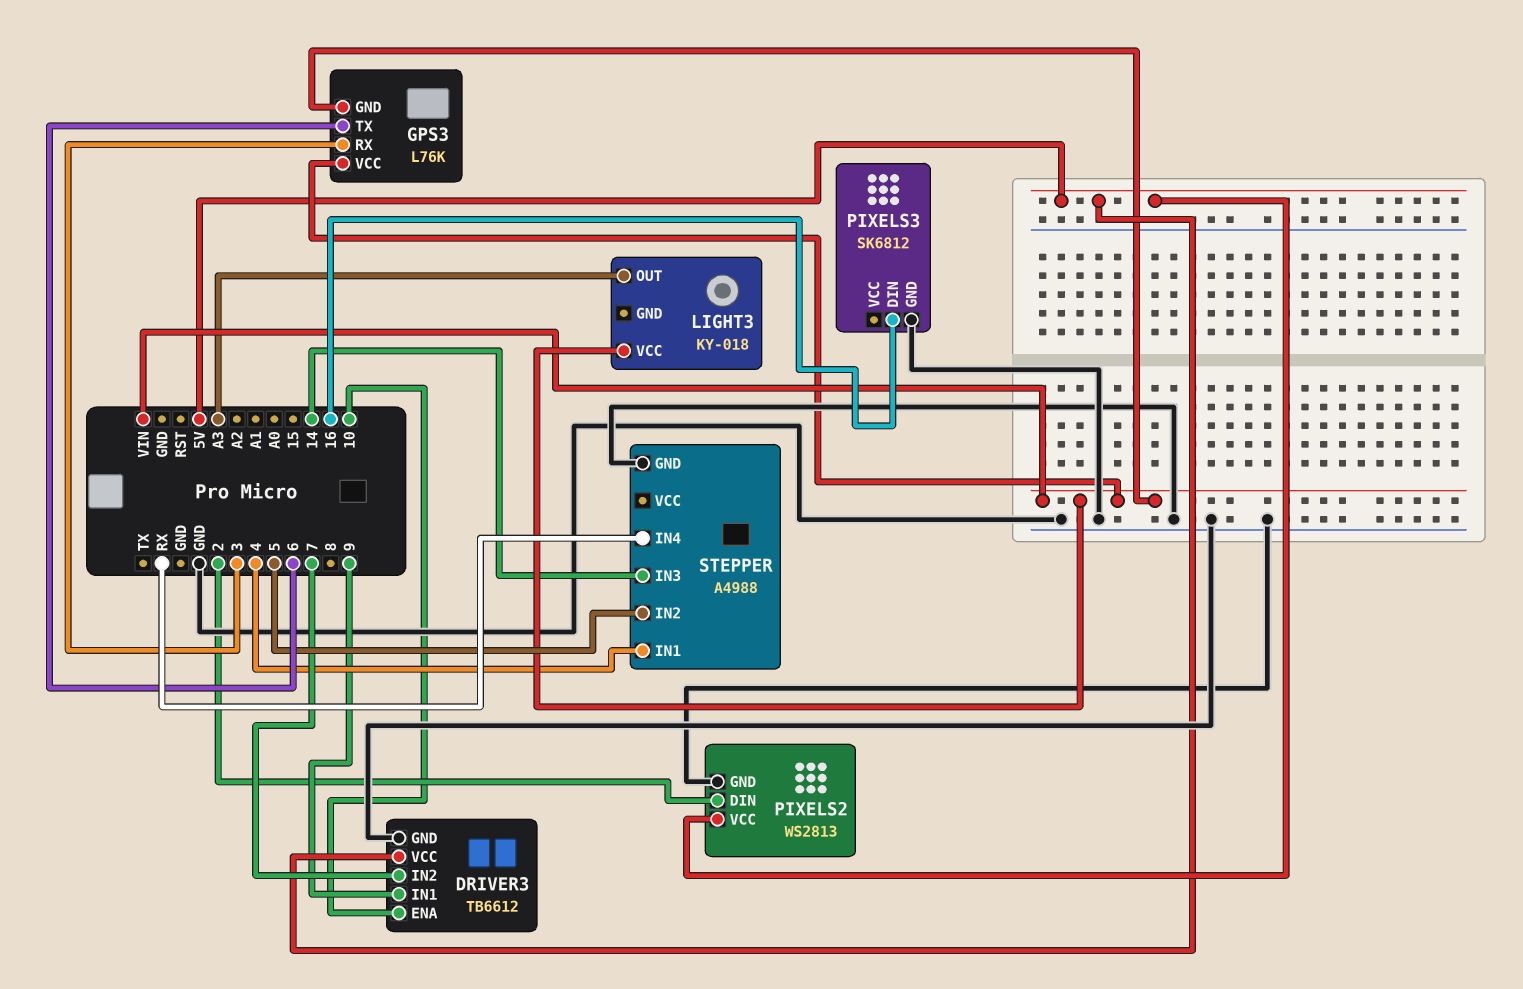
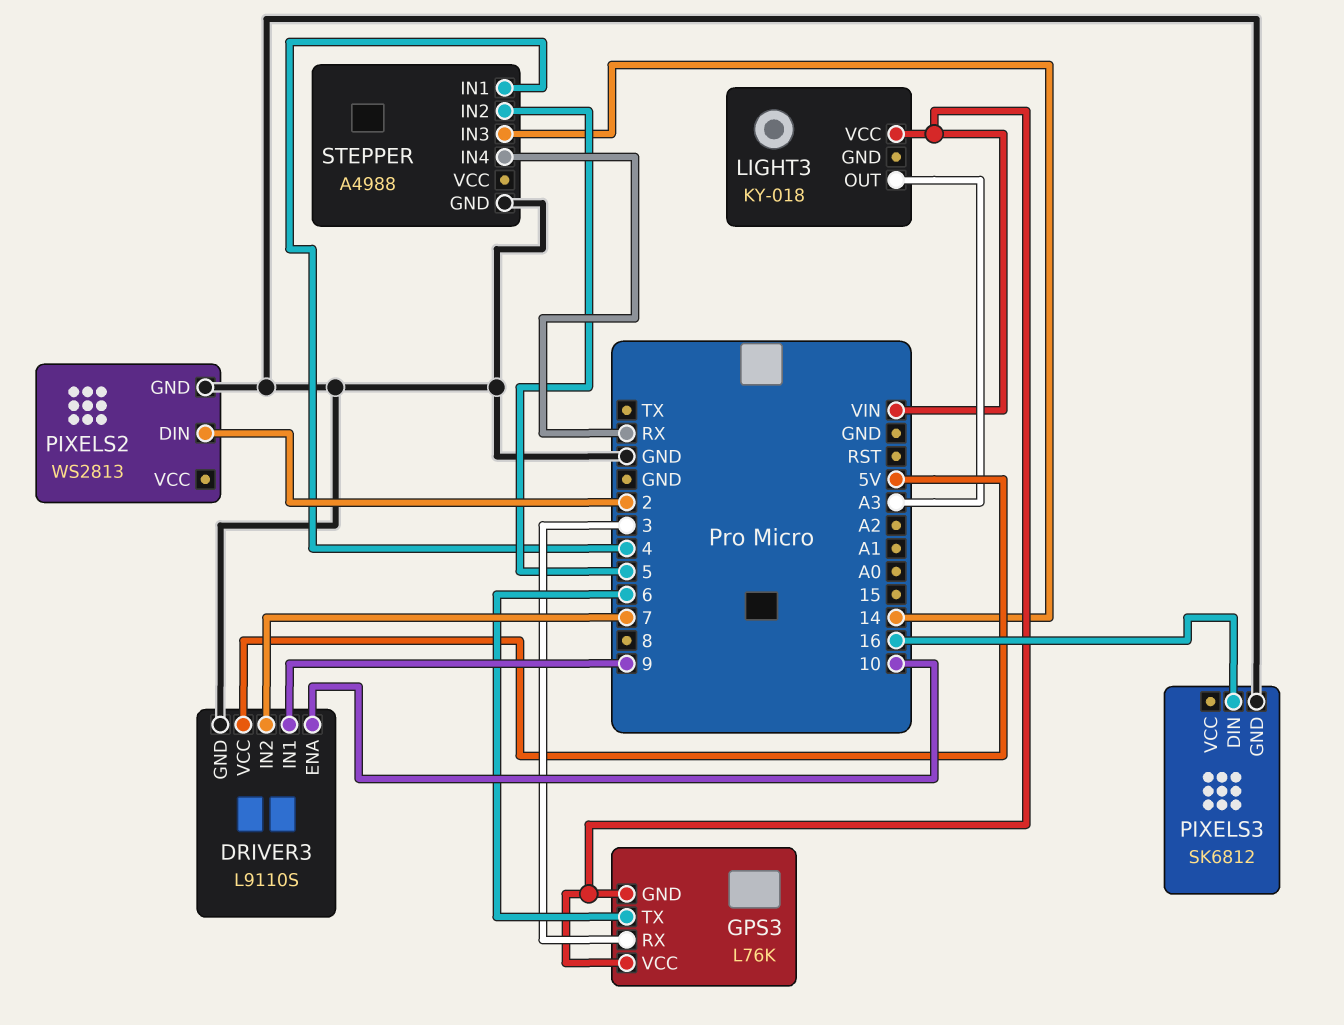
DRIVER3: TB6612 -> L9110S
PIXELS2 pin VCC: 5V -> none

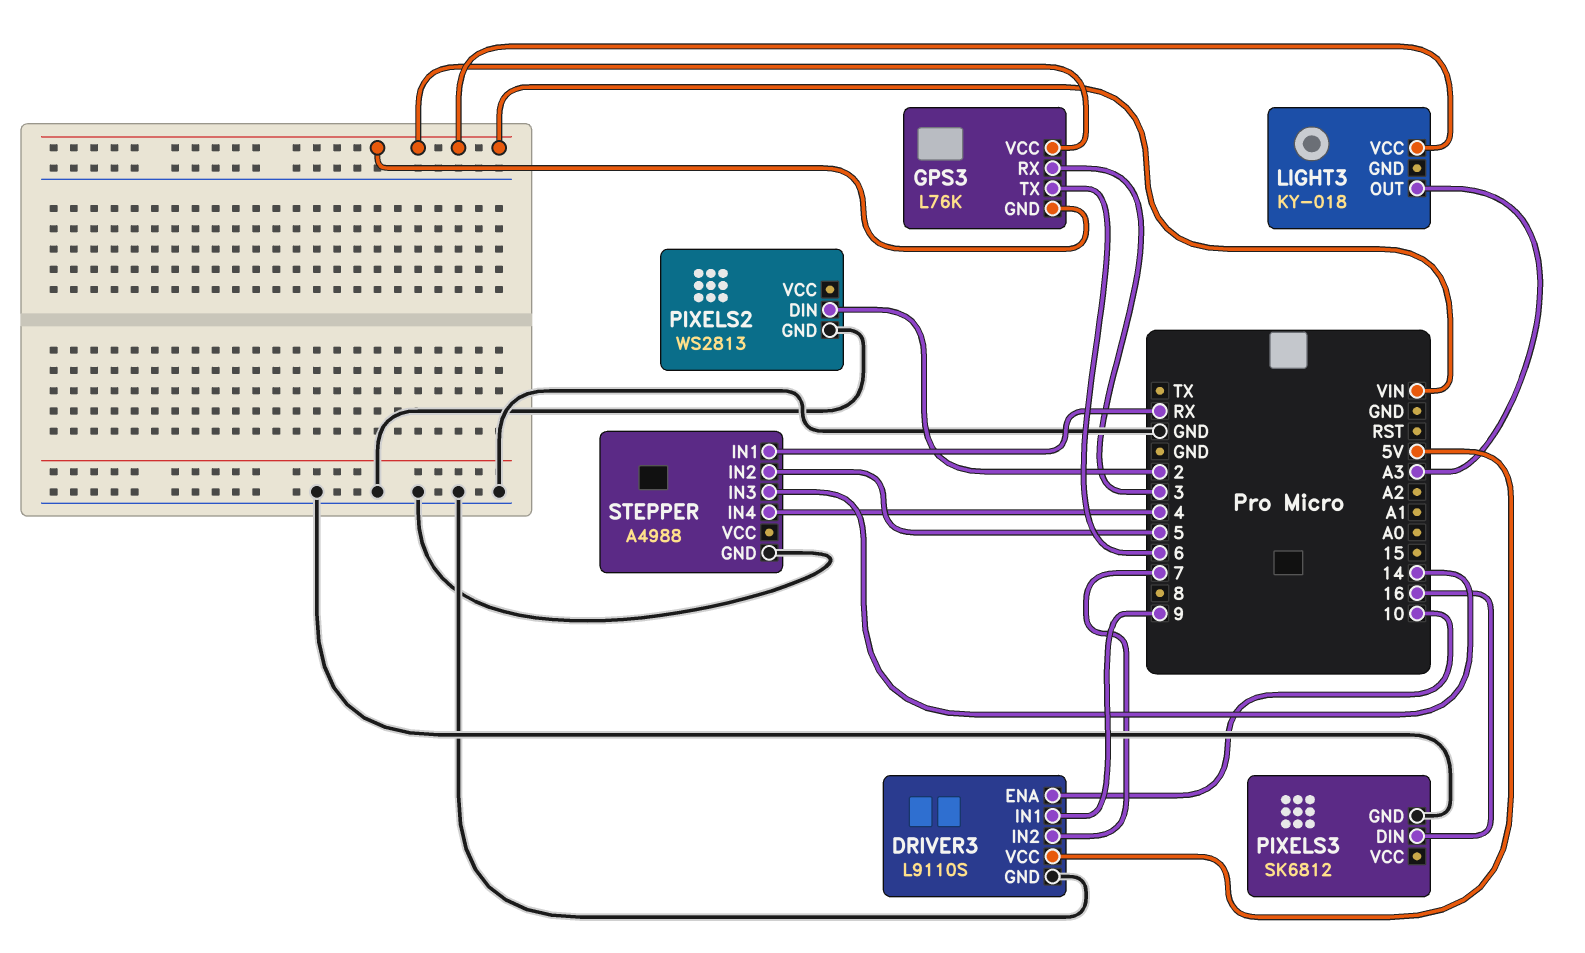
STEPPER pin IN1: 4 -> RX
STEPPER pin IN4: RX -> 4

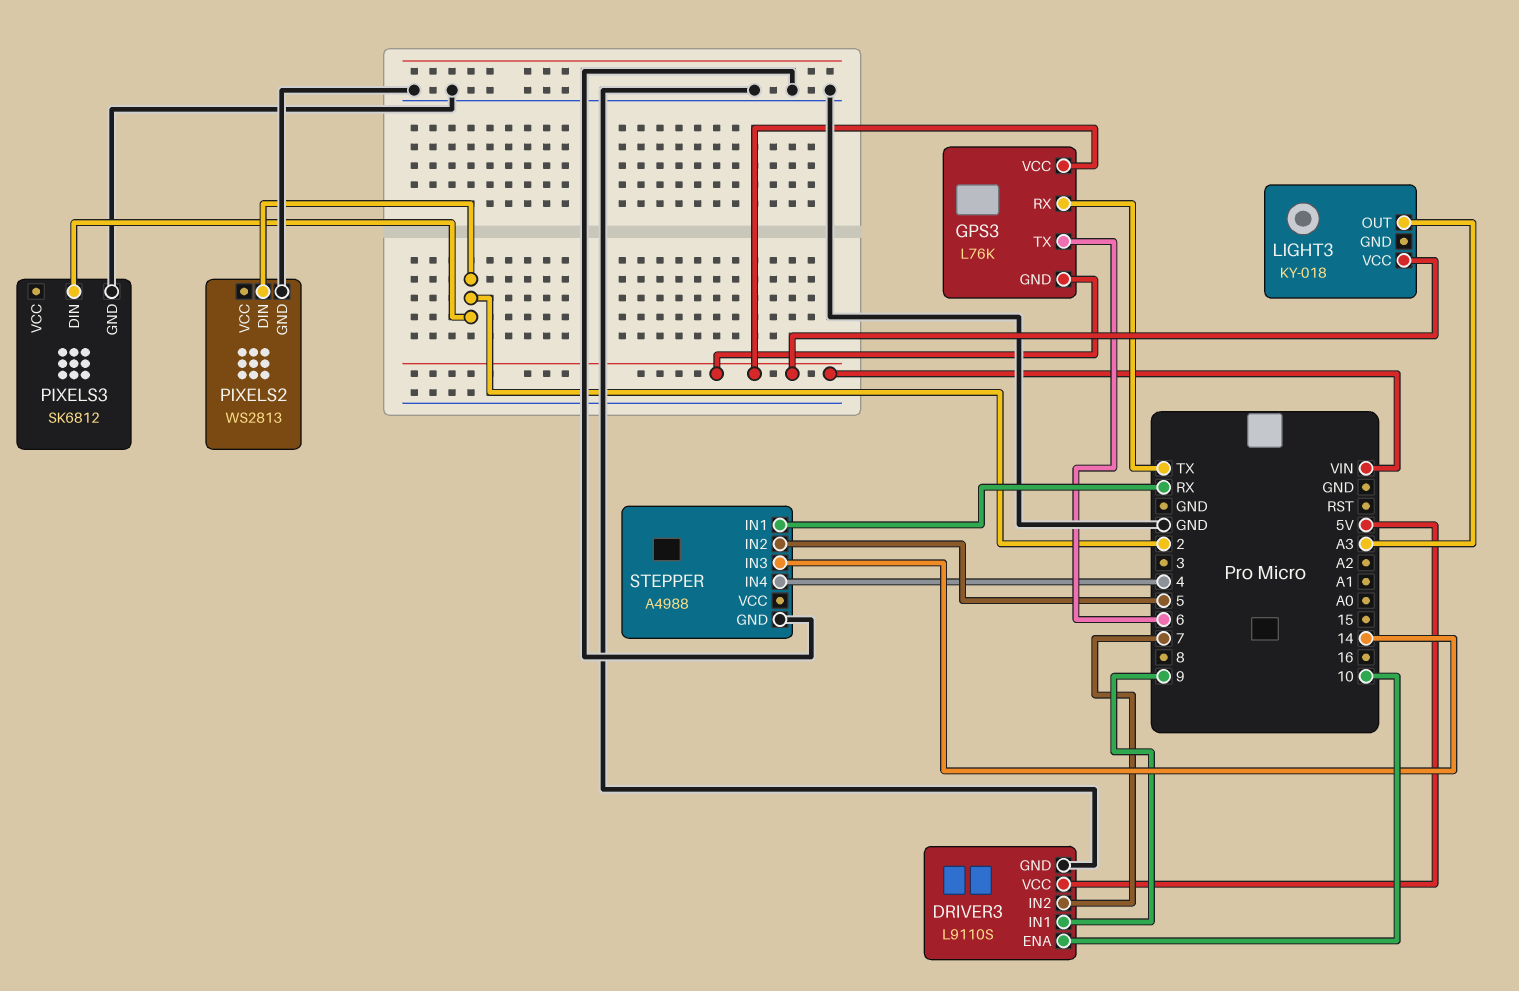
GPS3 pin RX: 3 -> TX
PIXELS3 pin DIN: 16 -> 2

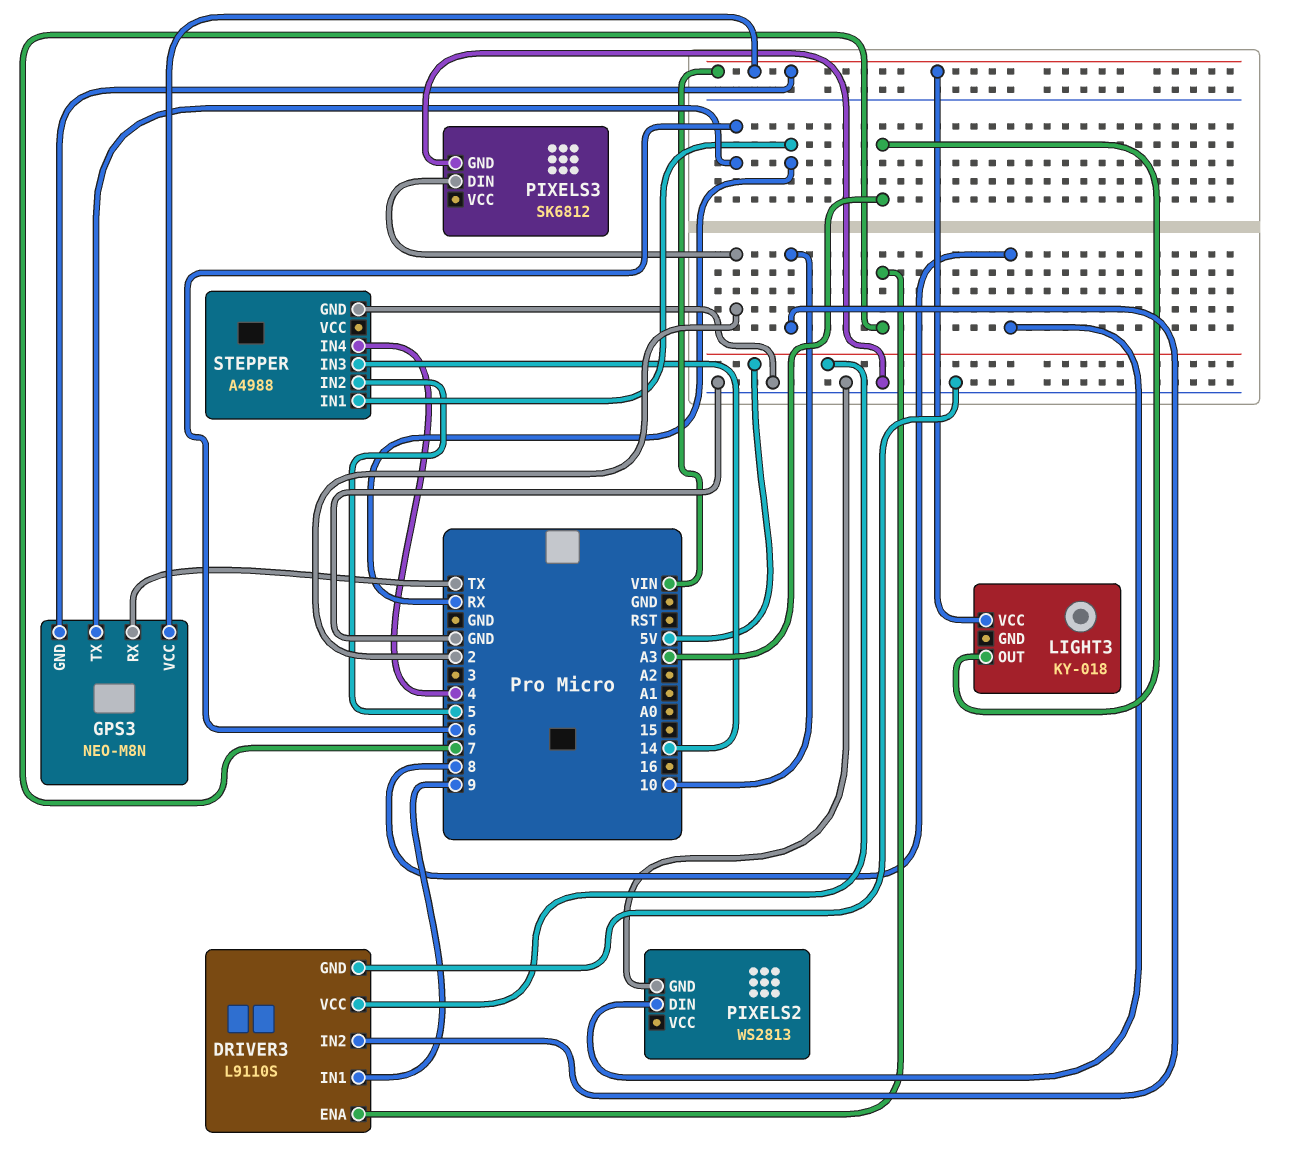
DRIVER3 pin ENA: 10 -> 7
DRIVER3 pin IN2: 7 -> 10
GPS3: L76K -> NEO-M8N
PIXELS2 pin DIN: 2 -> 8

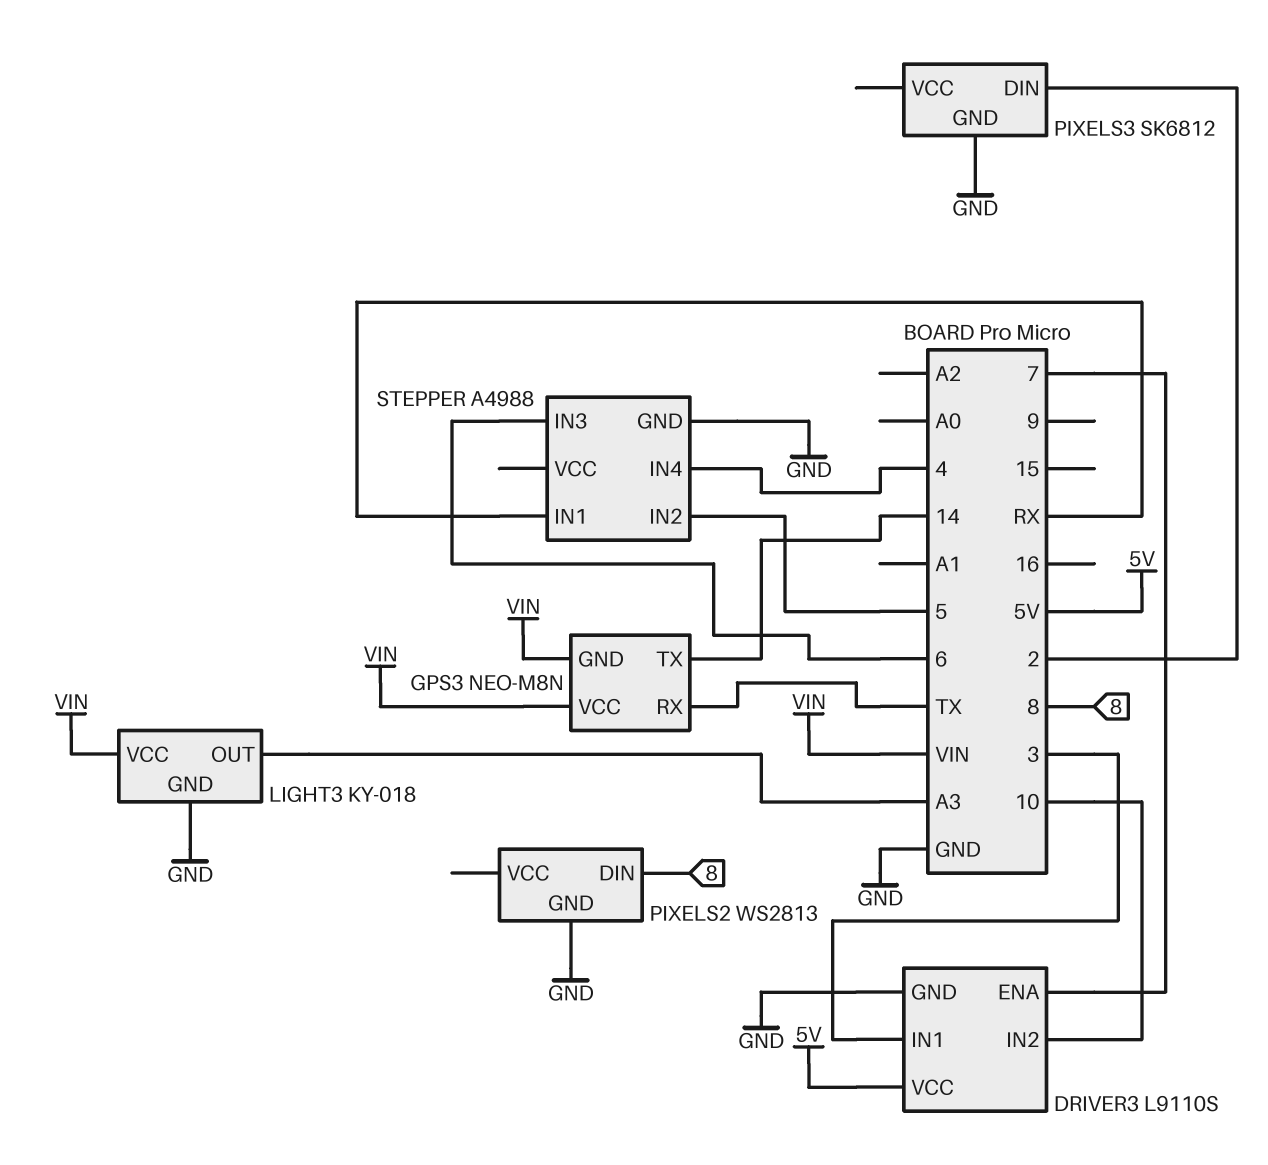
DRIVER3 pin IN1: 9 -> 3
GPS3 pin TX: 6 -> 14
LIGHT3 pin GND: none -> GND
STEPPER pin IN3: 14 -> 6

